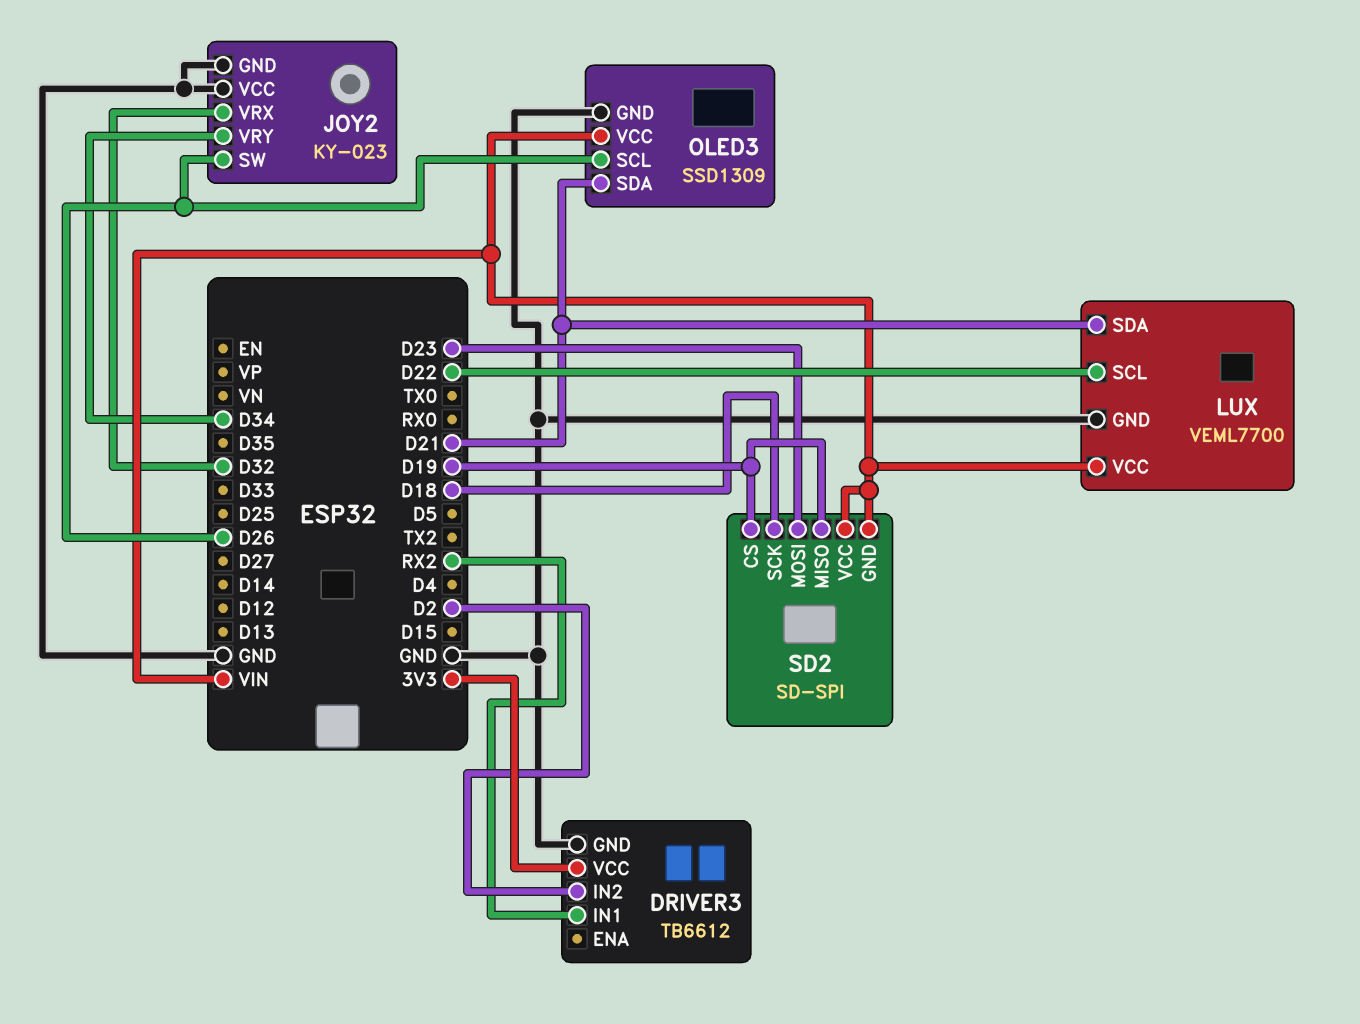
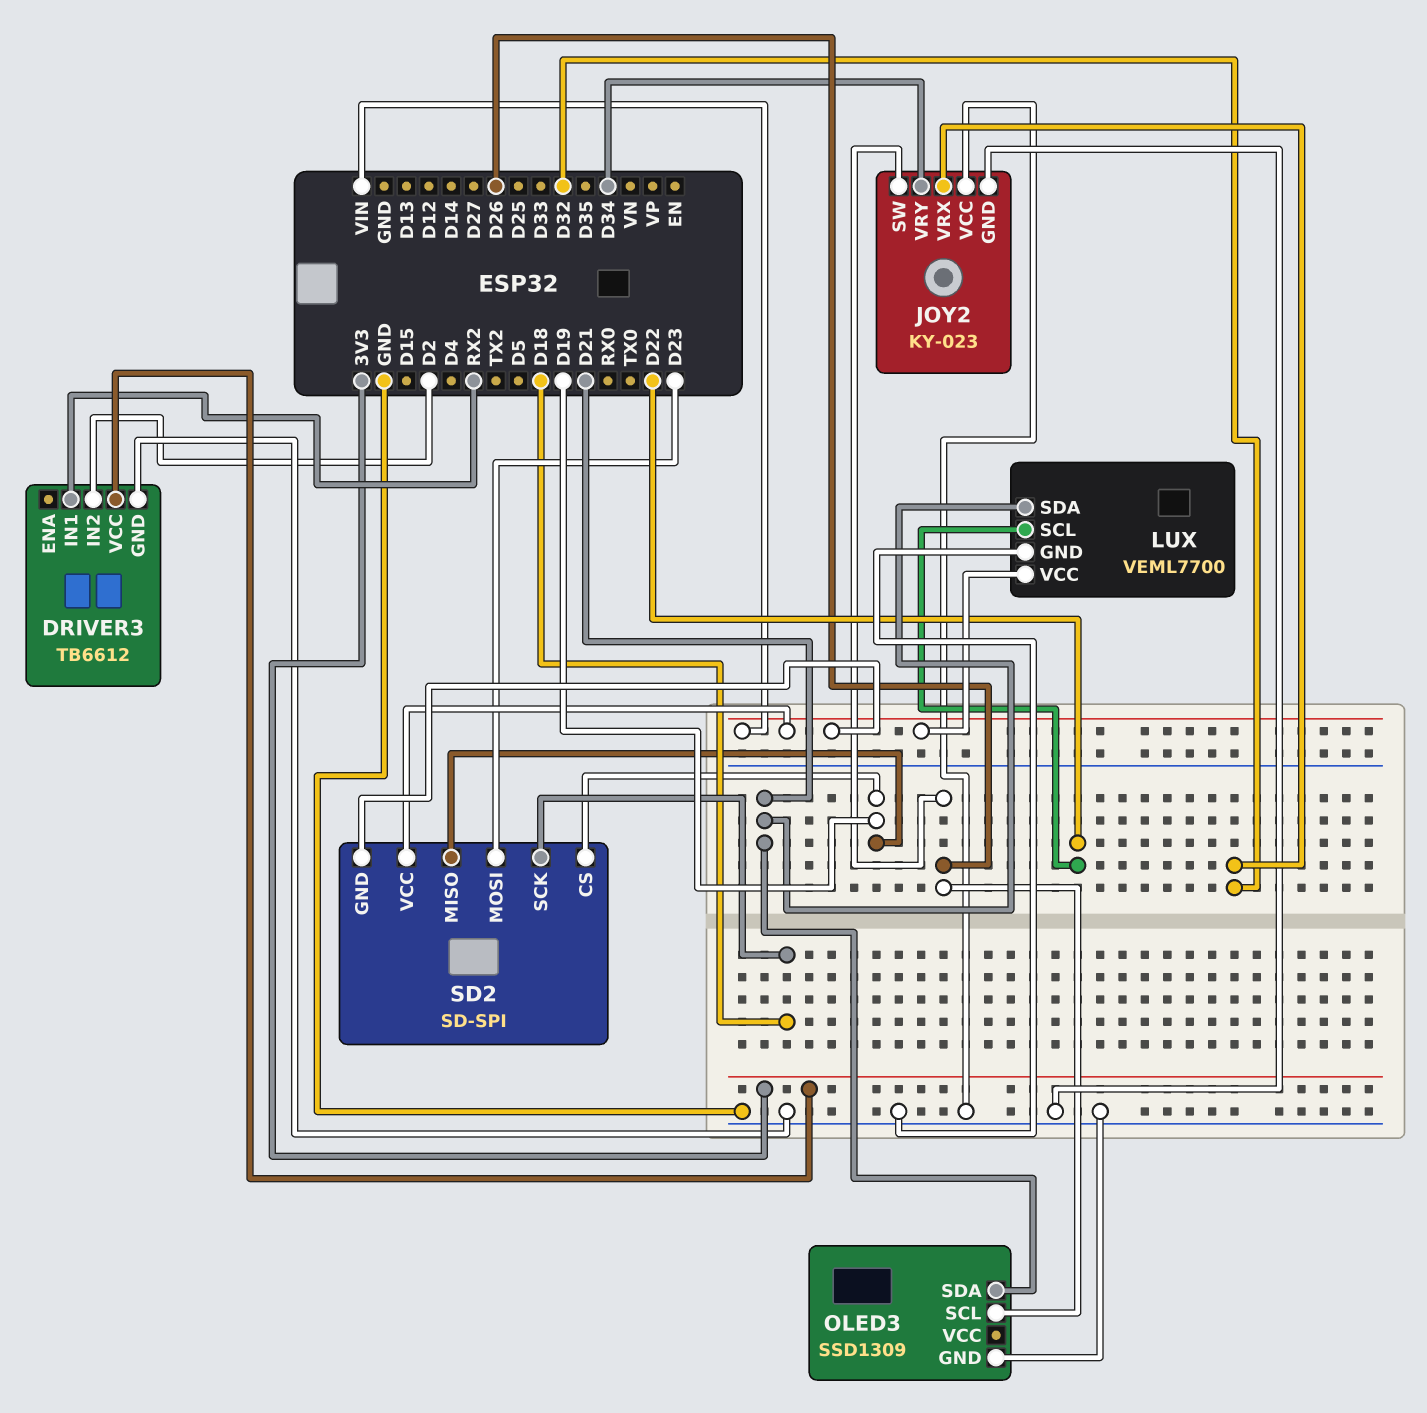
OLED3 pin VCC: VIN -> none

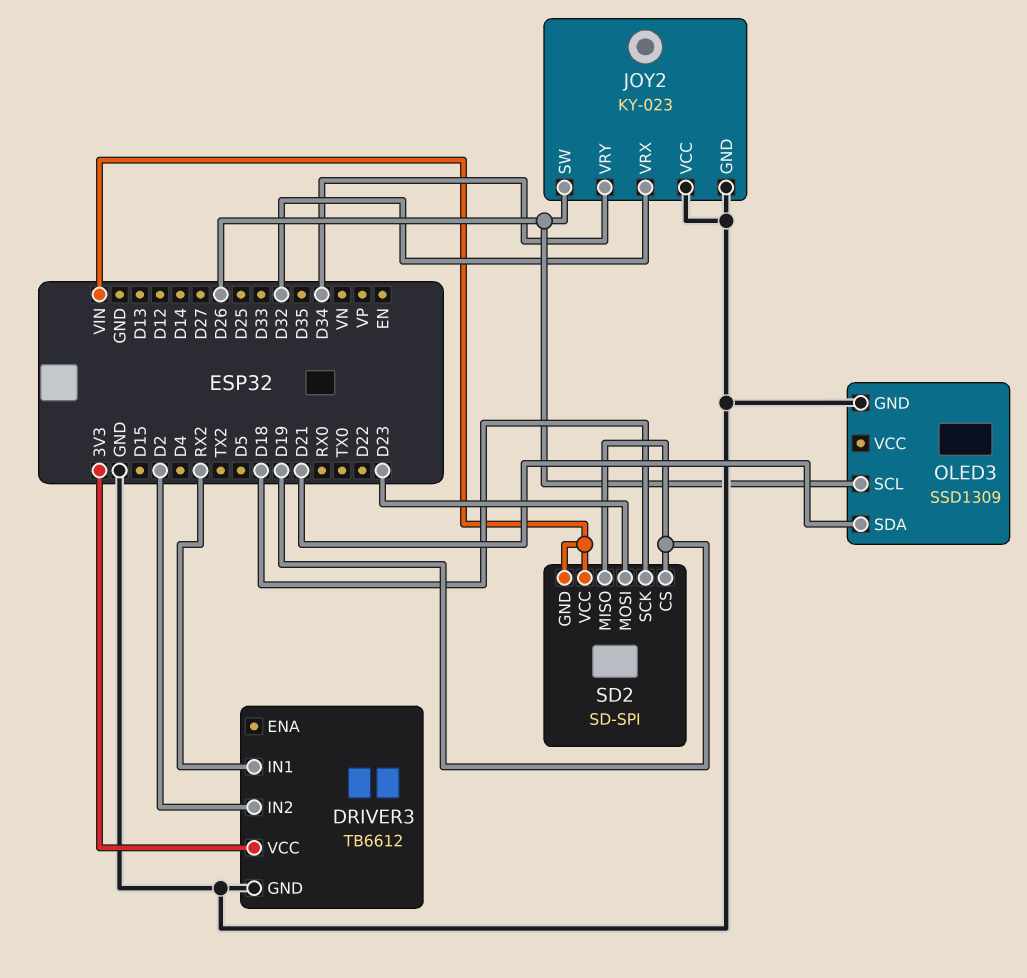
LUX: VEML7700 -> none
LUX pin GND: GND -> none
LUX pin SCL: D22 -> none
LUX pin SDA: D21 -> none
LUX pin VCC: VIN -> none

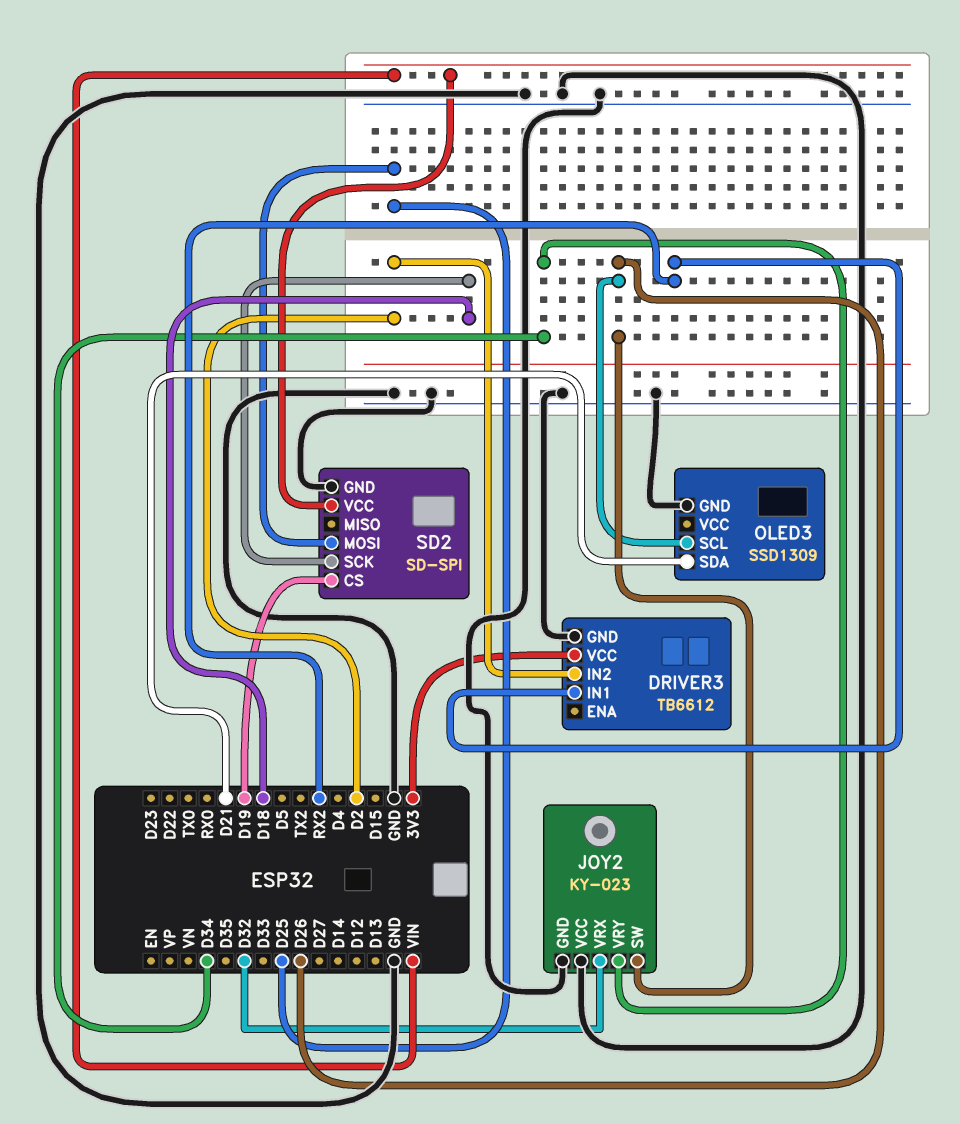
SD2 pin GND: VIN -> GND
SD2 pin MISO: D19 -> none
SD2 pin MOSI: D23 -> D25

